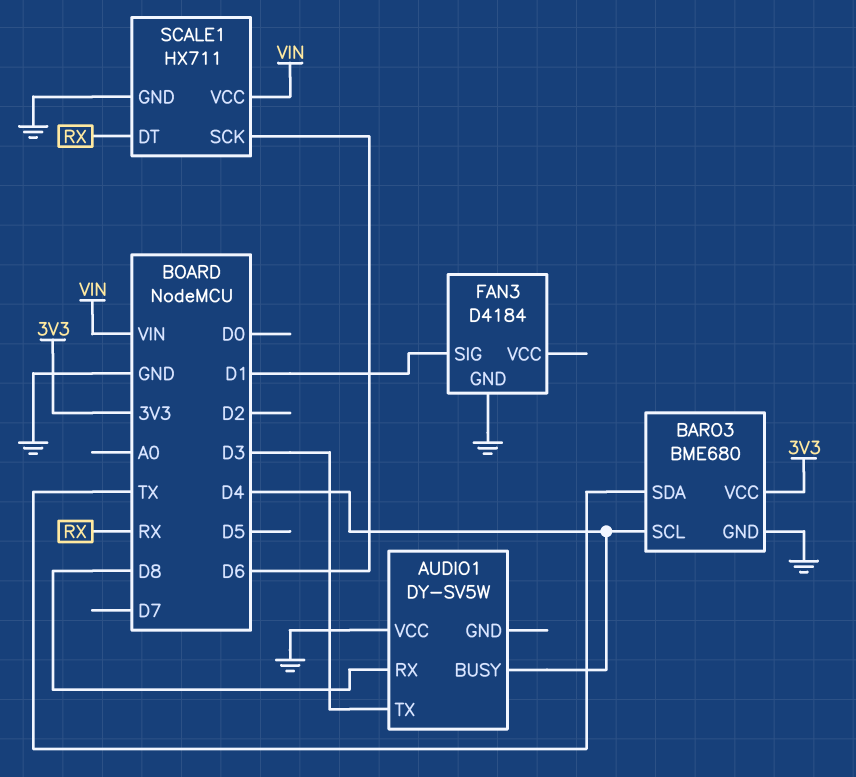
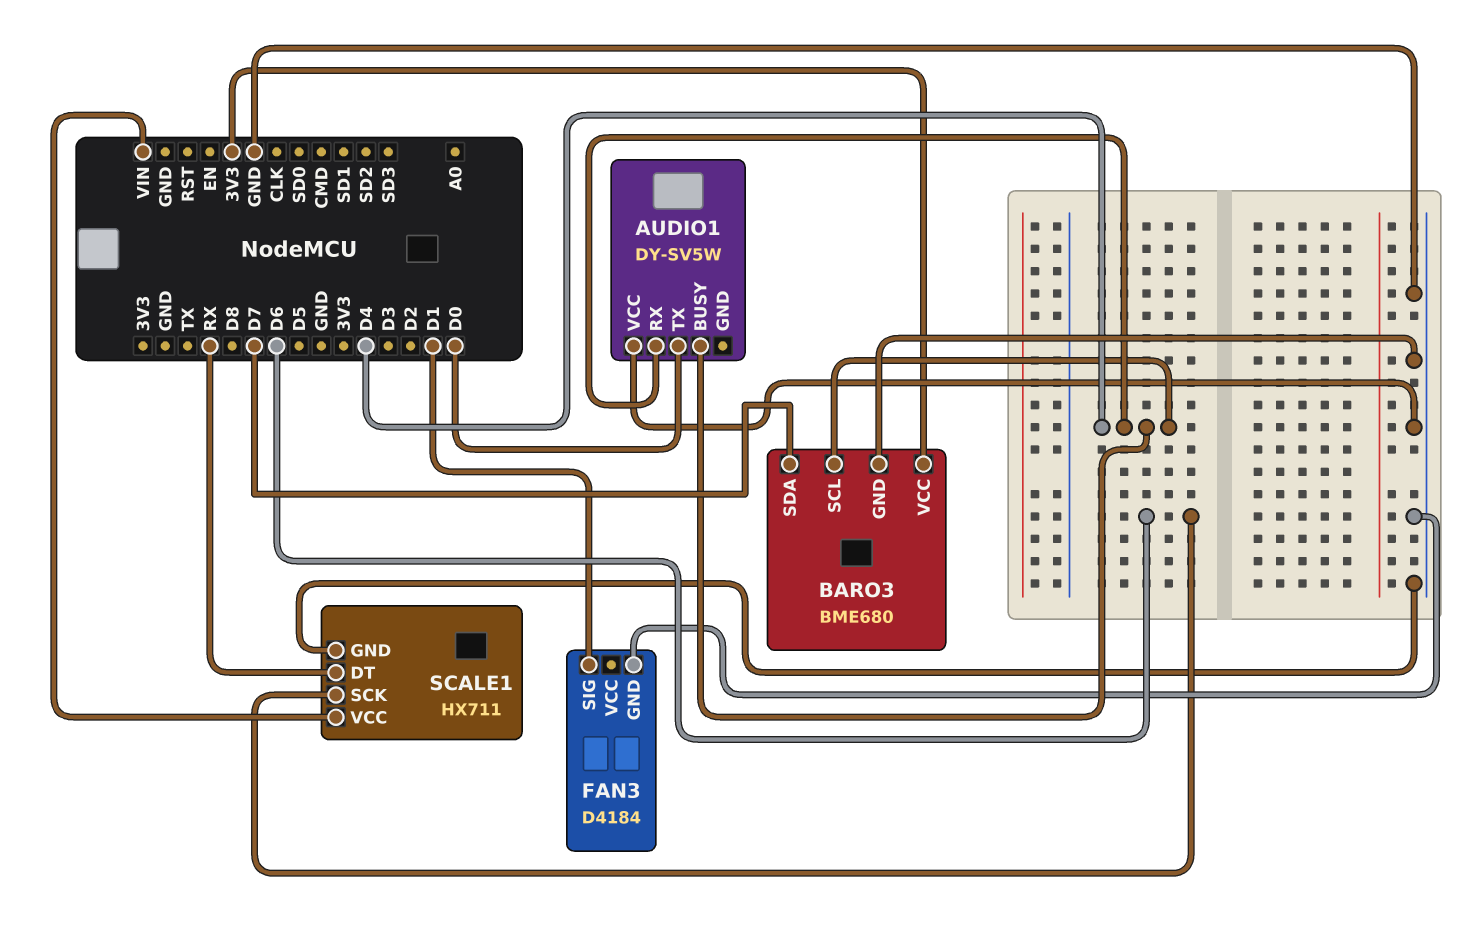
AUDIO1 pin RX: D8 -> D4
AUDIO1 pin TX: D3 -> D0
BARO3 pin SDA: TX -> D7

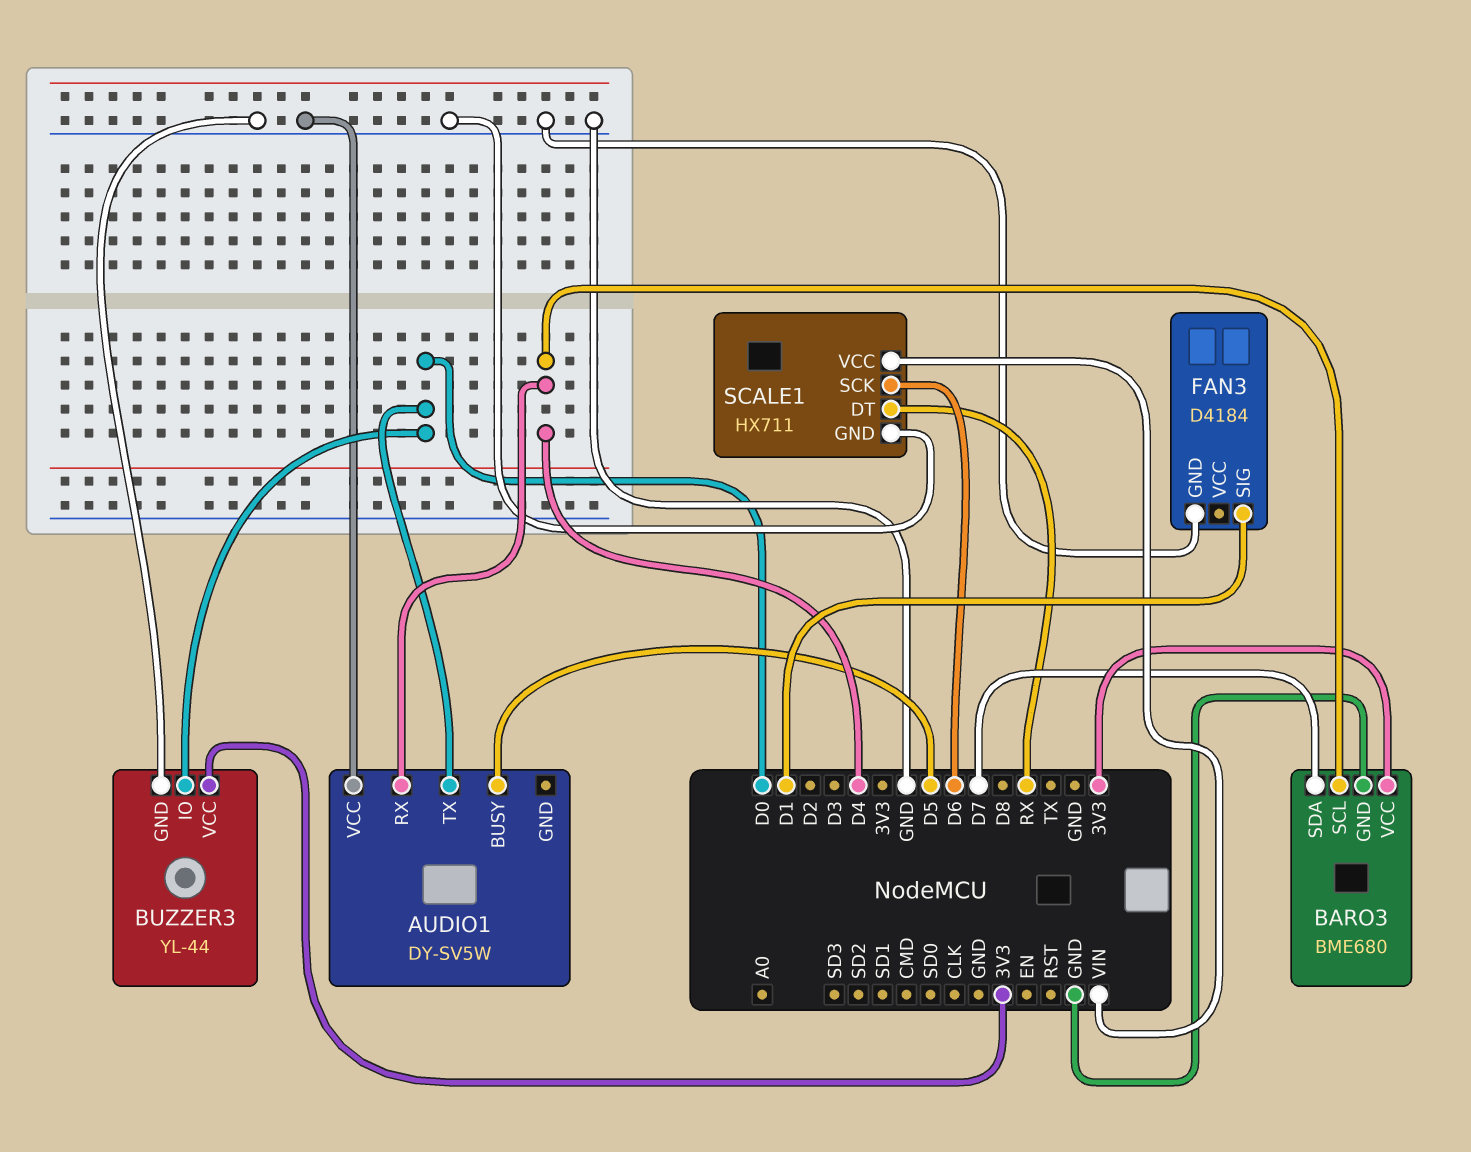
AUDIO1 pin BUSY: D4 -> D5
BUZZER3: none -> YL-44
BUZZER3 pin GND: none -> GND
BUZZER3 pin IO: none -> D0
BUZZER3 pin VCC: none -> 3V3

